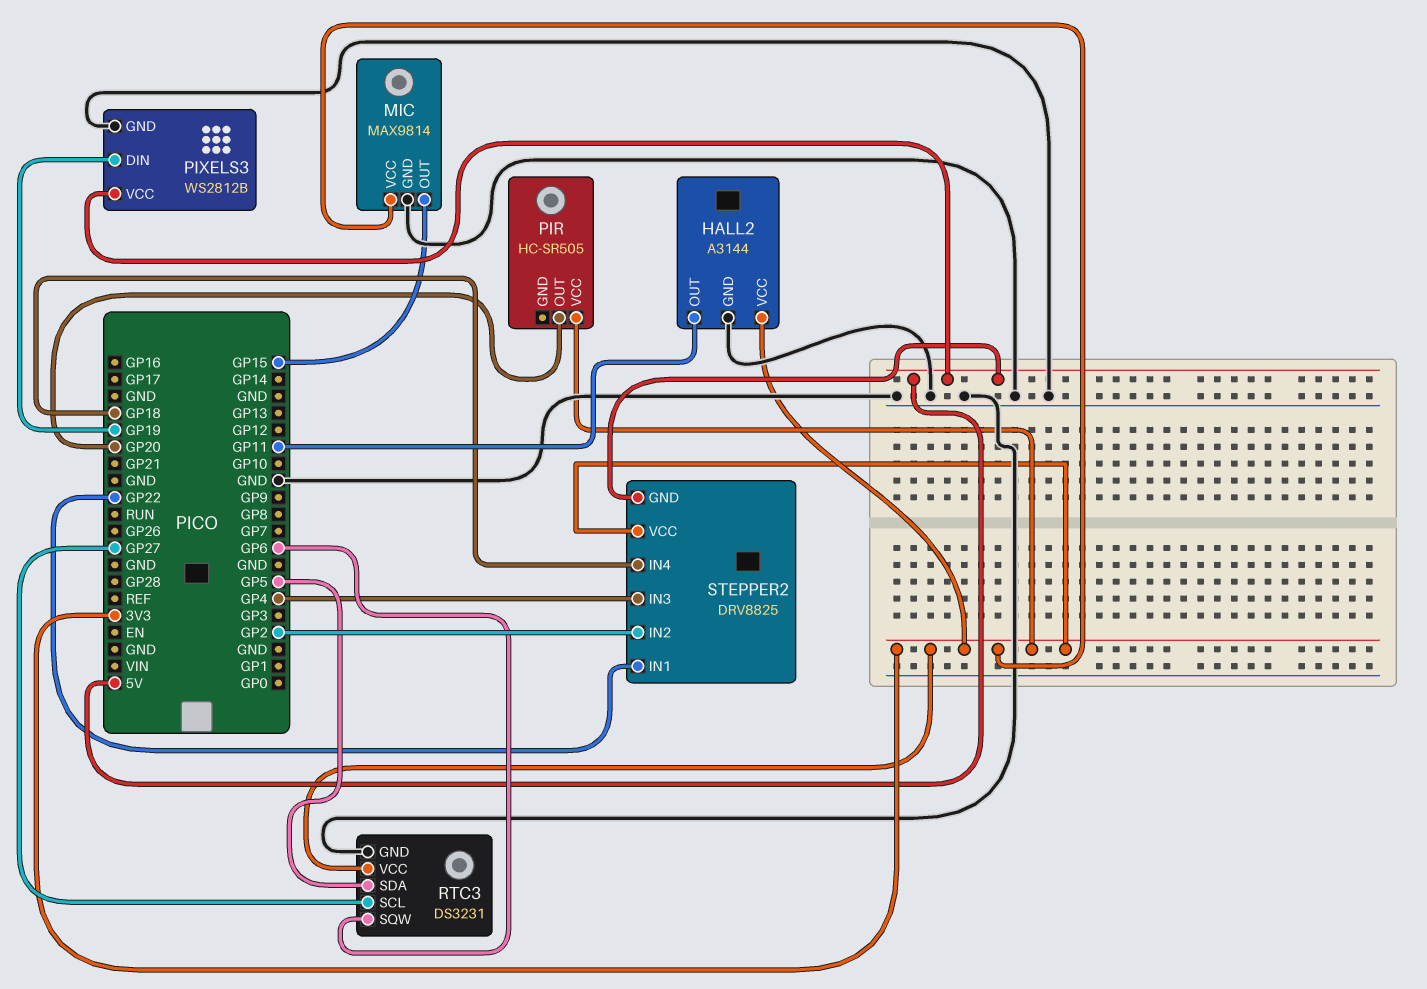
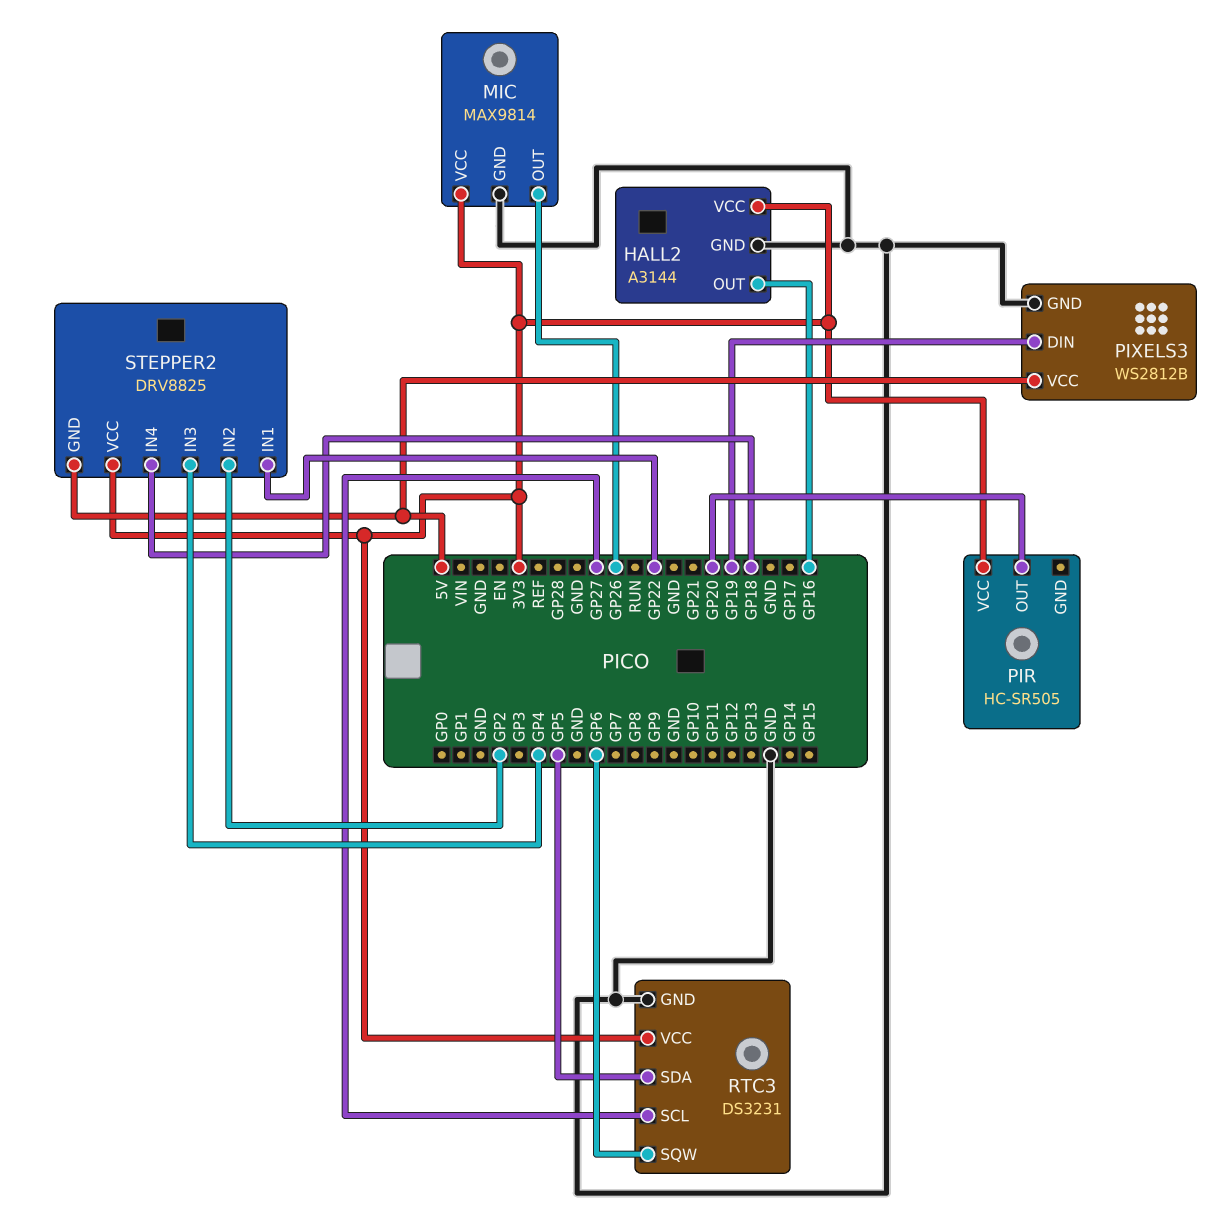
HALL2 pin OUT: GP11 -> GP16
MIC pin OUT: GP15 -> GP26

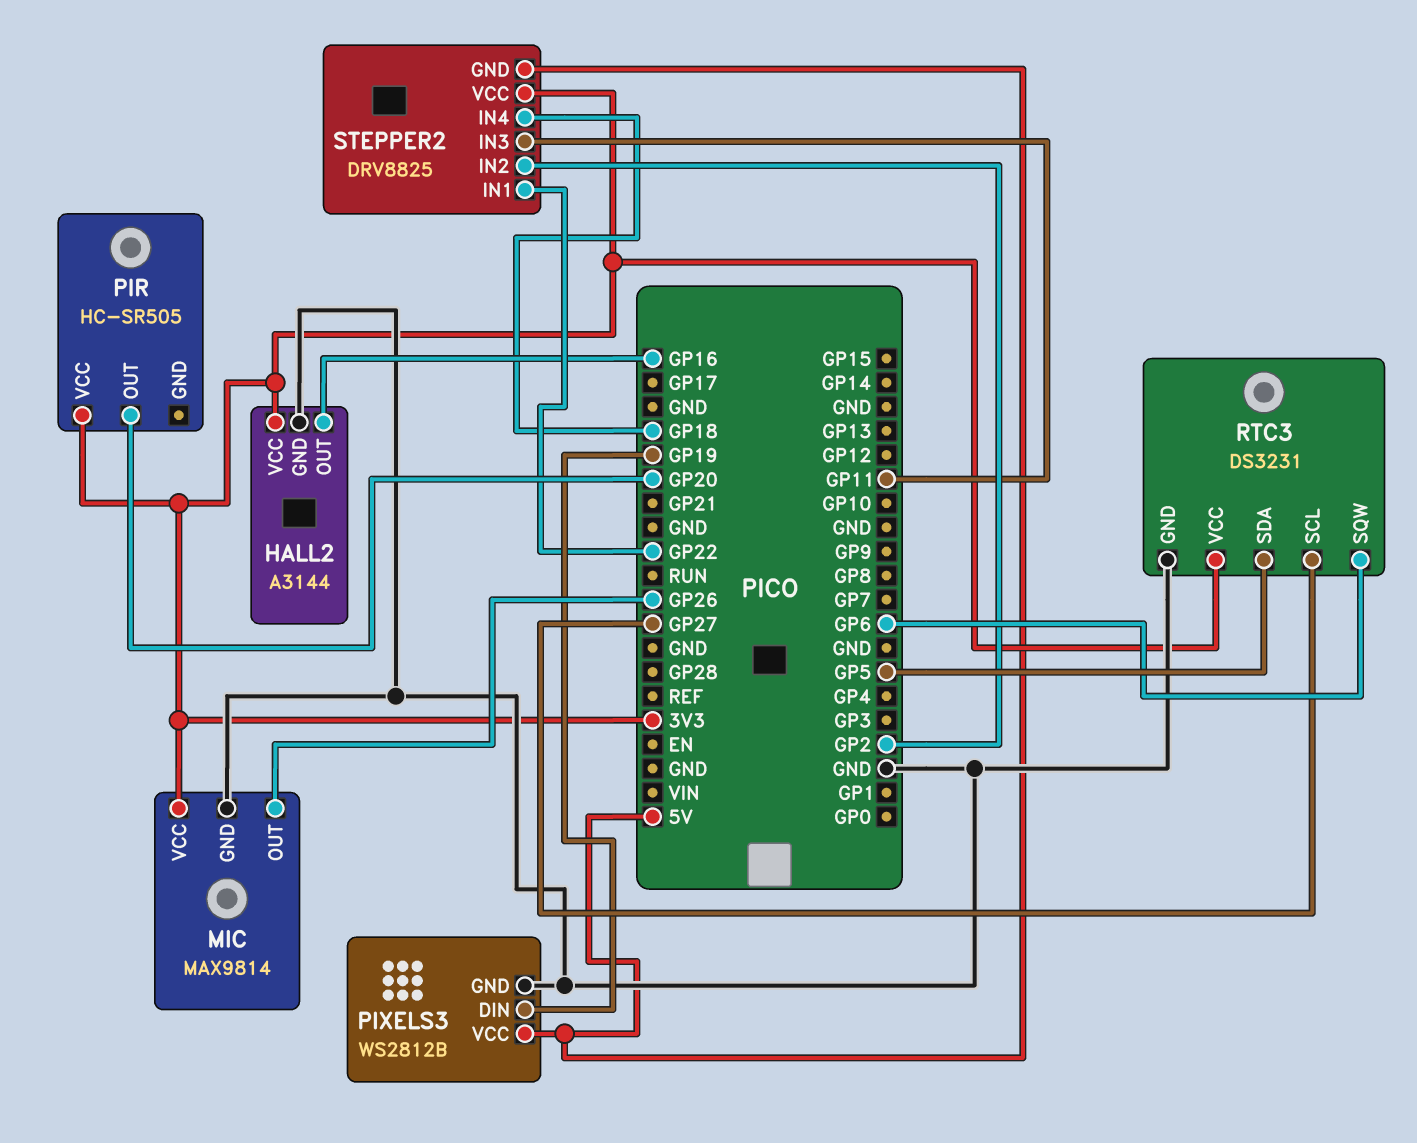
STEPPER2 pin IN3: GP4 -> GP11

